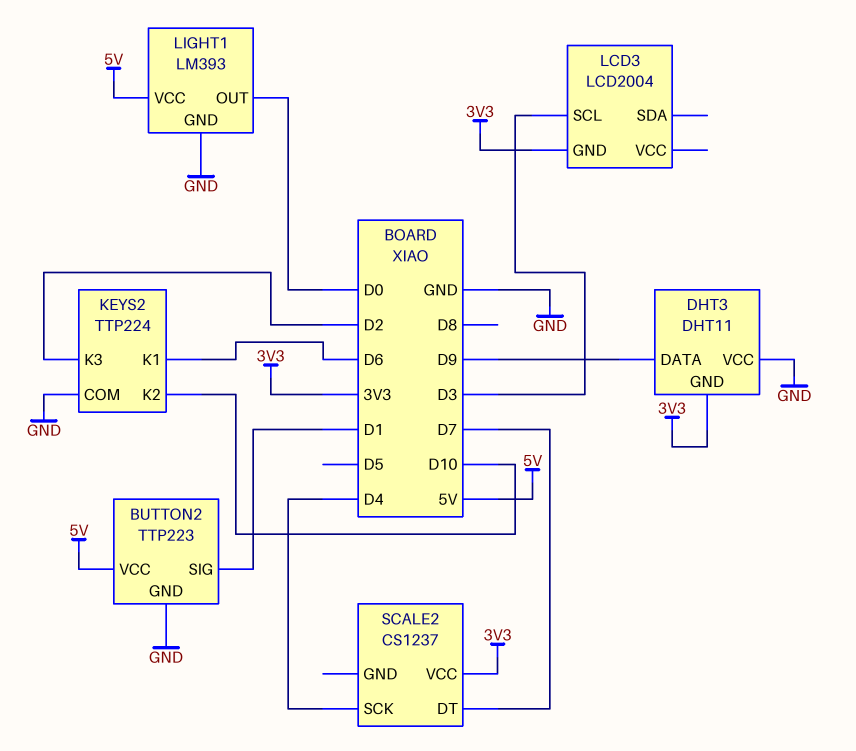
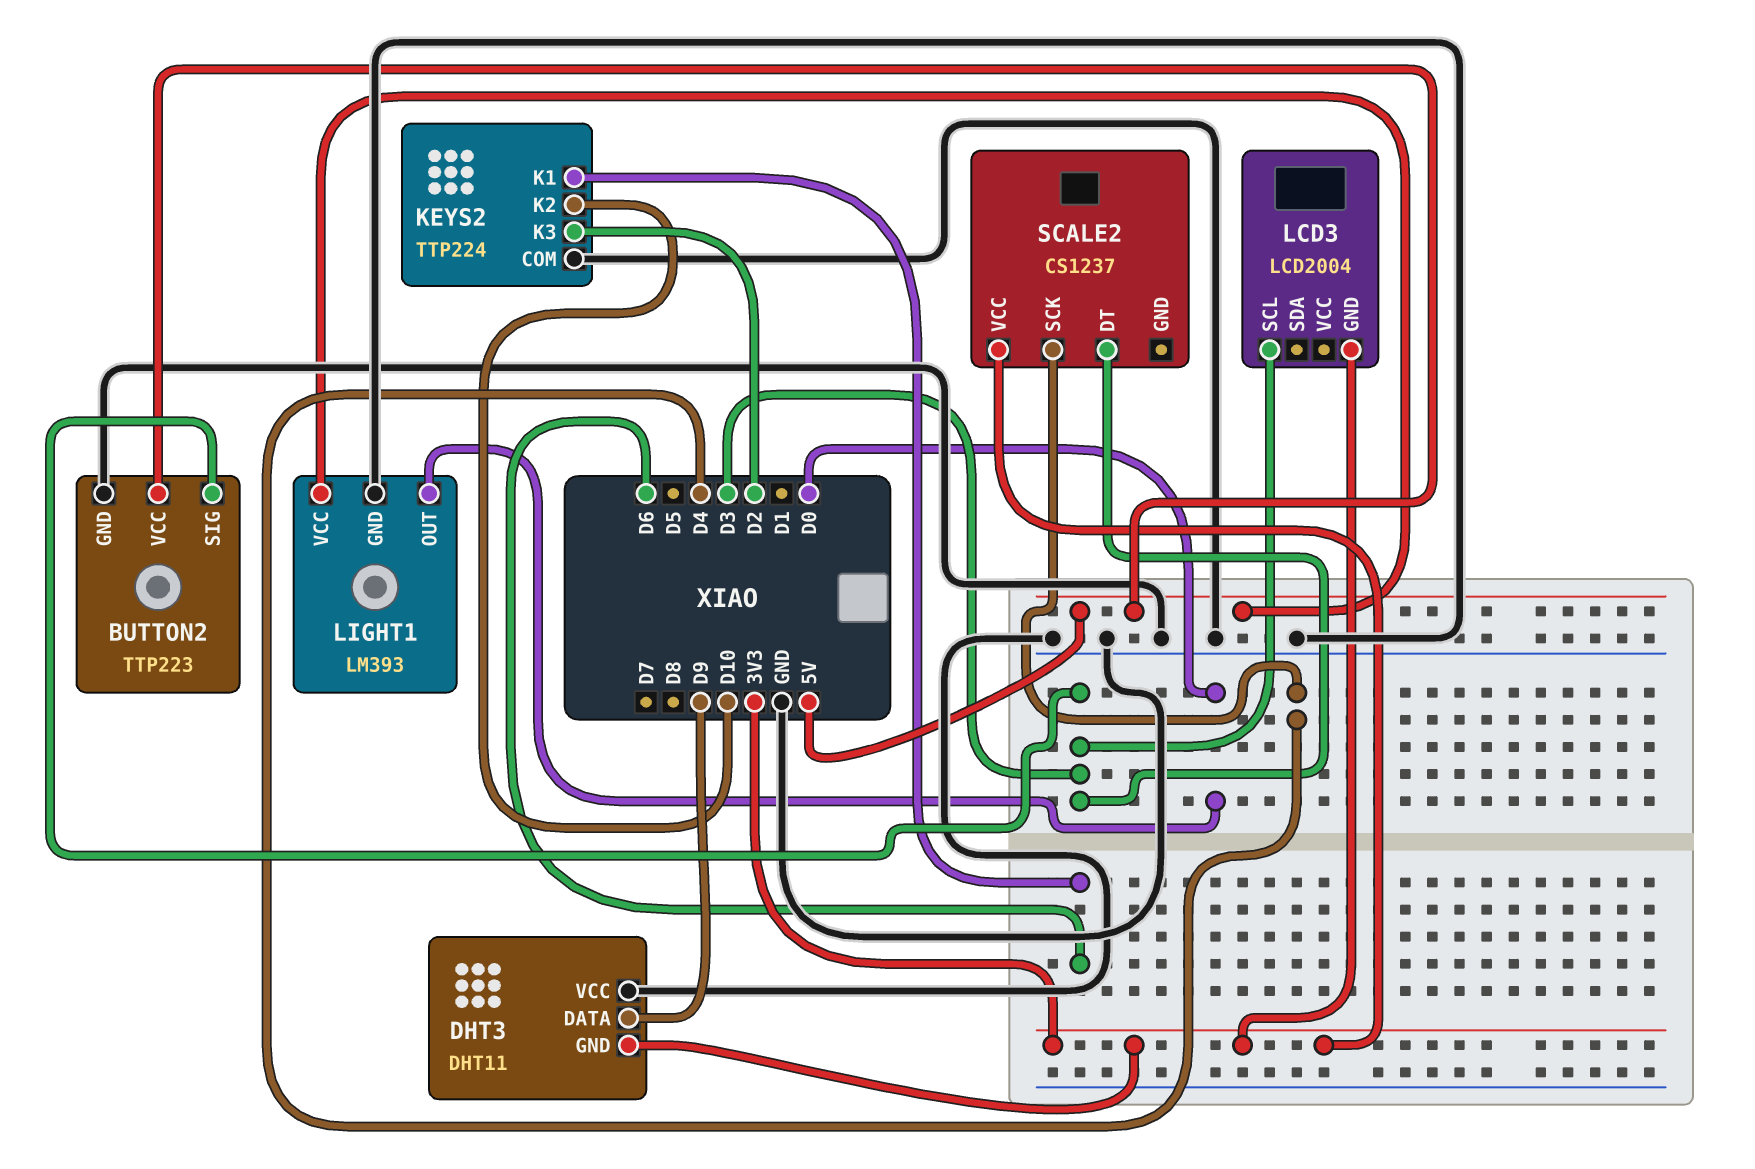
BUTTON2 pin SIG: D1 -> D3
SCALE2 pin DT: D7 -> D3

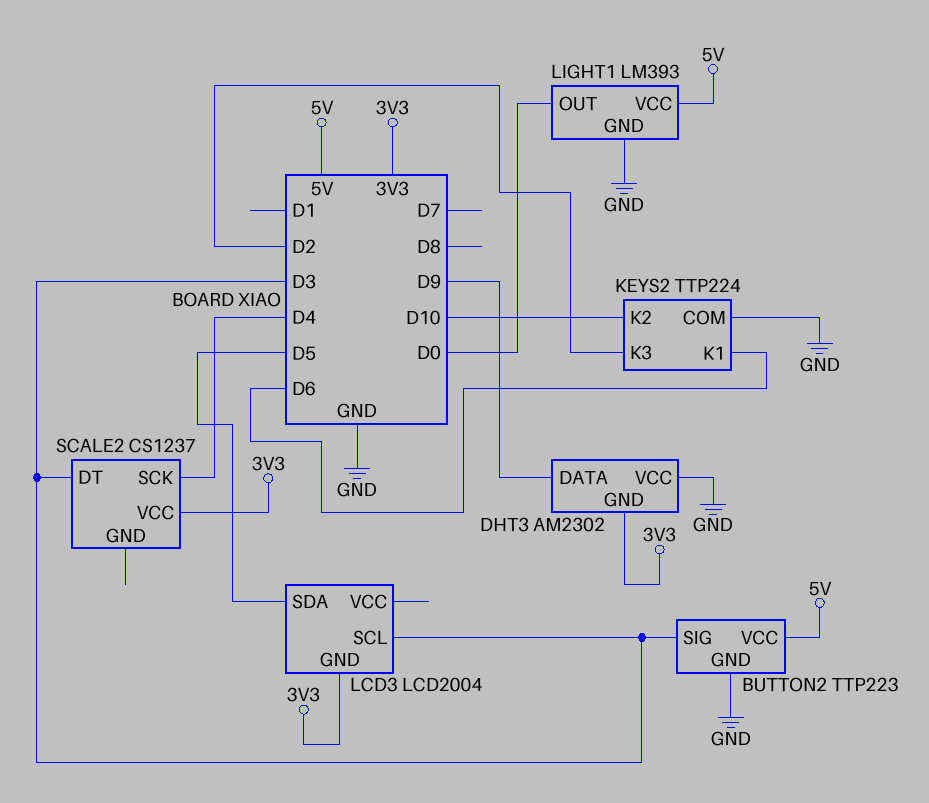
DHT3: DHT11 -> AM2302
LCD3 pin SDA: none -> D5

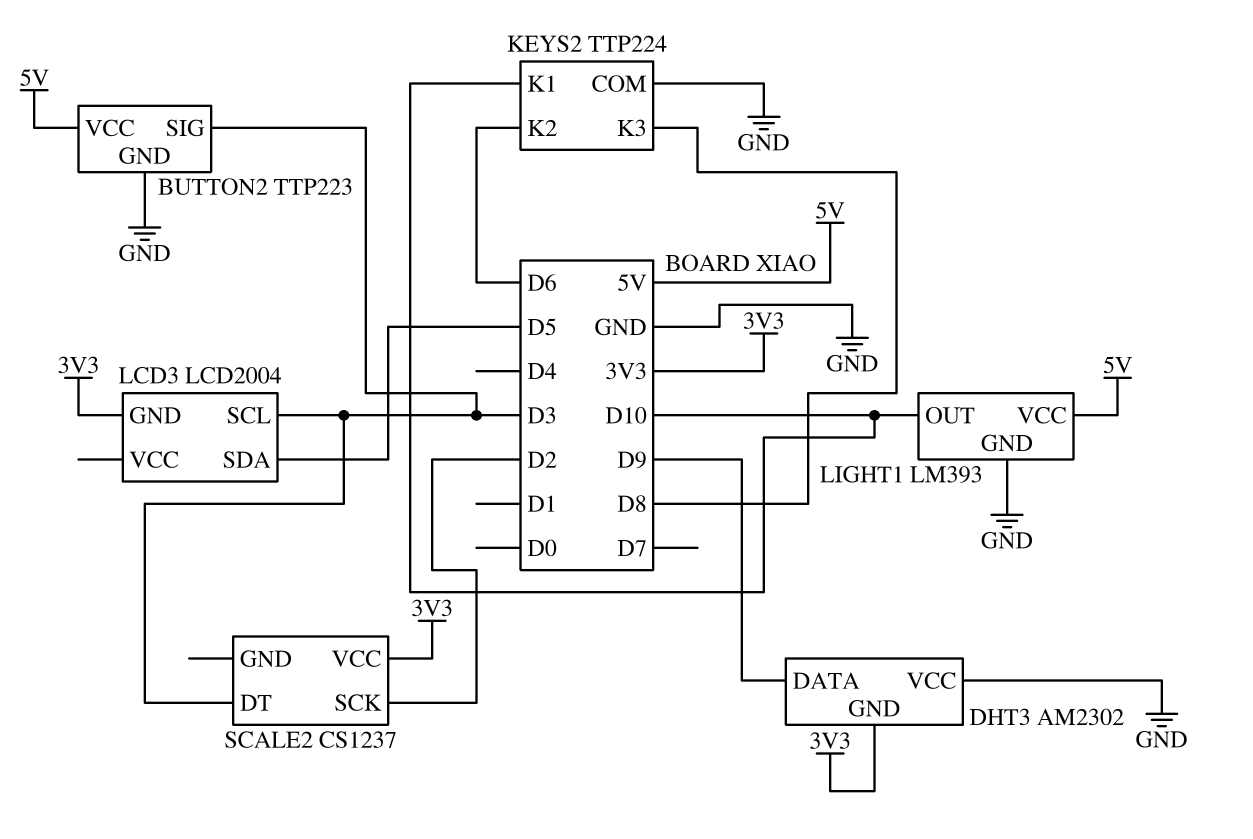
KEYS2 pin K1: D6 -> D10
KEYS2 pin K2: D10 -> D6
KEYS2 pin K3: D2 -> D8
LIGHT1 pin OUT: D0 -> D10
SCALE2 pin SCK: D4 -> D2

